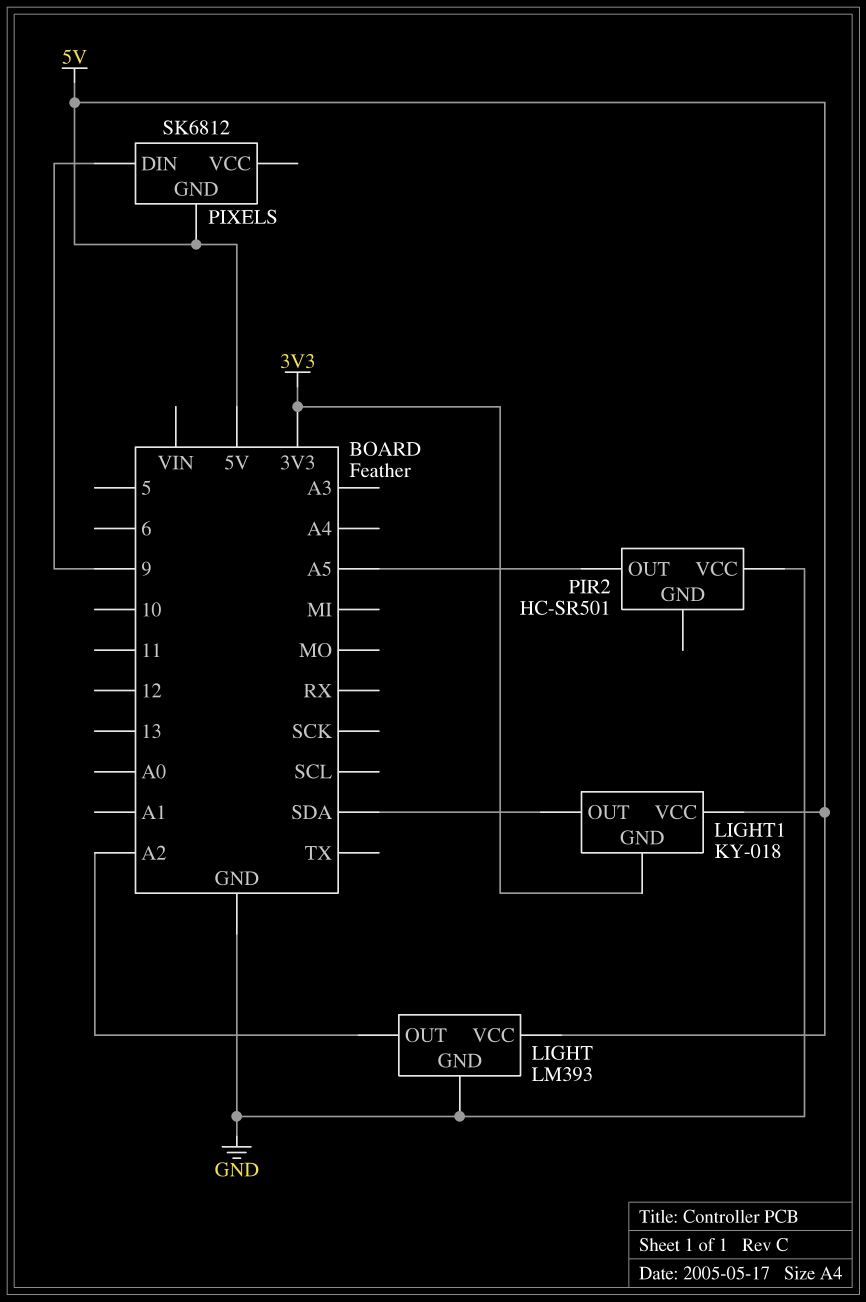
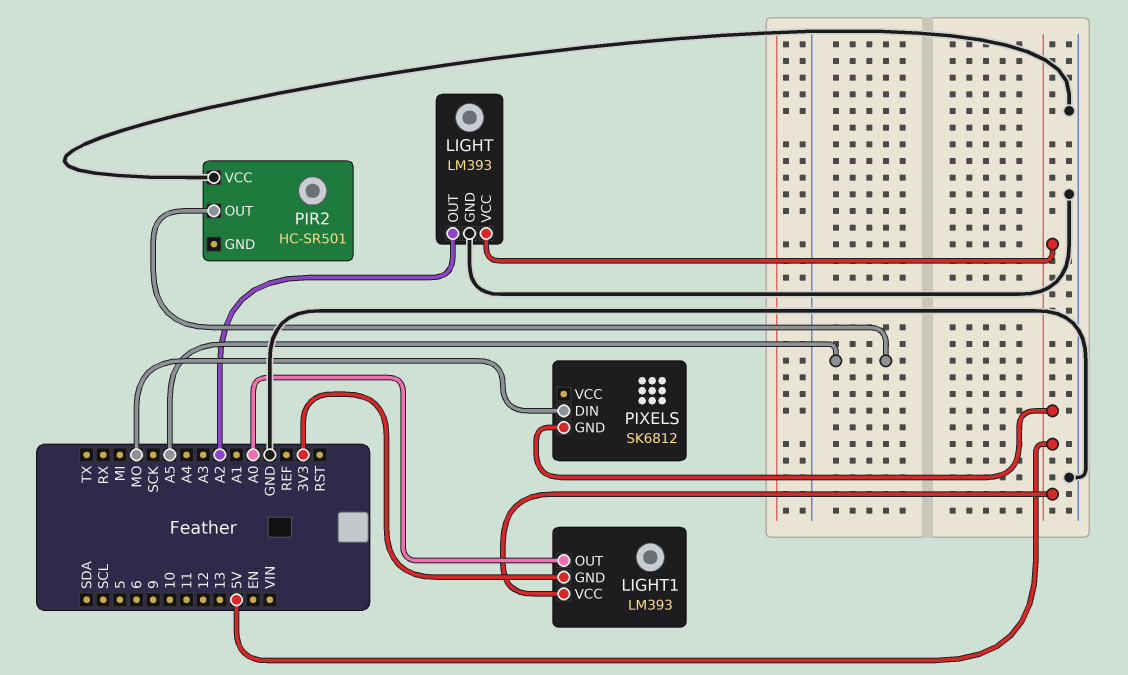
LIGHT1: KY-018 -> LM393
LIGHT1 pin OUT: SDA -> A0
PIXELS pin DIN: 9 -> MO

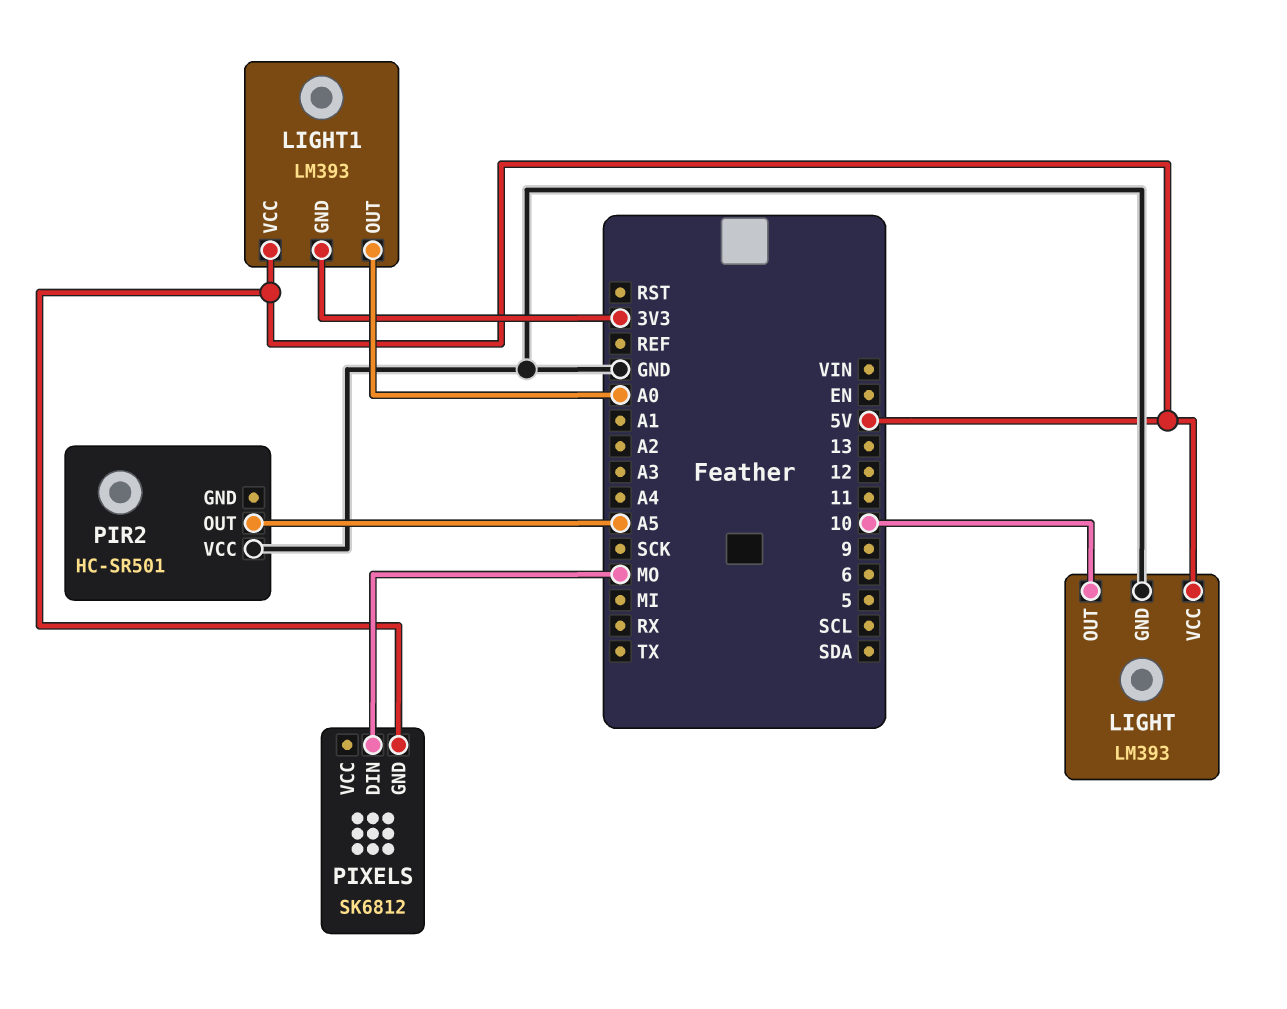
LIGHT pin OUT: A2 -> 10

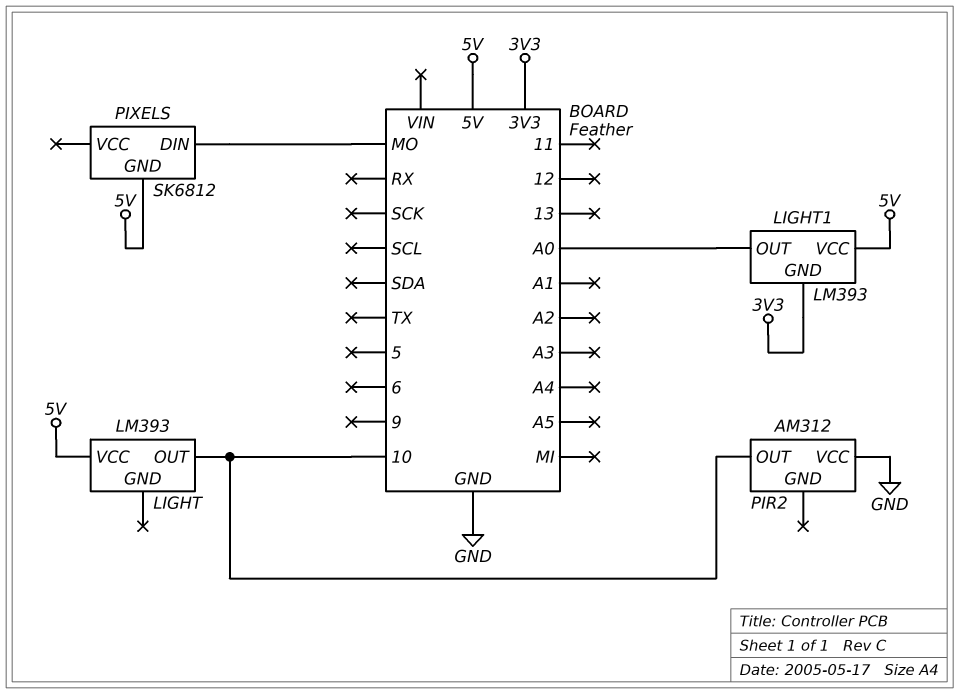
LIGHT pin GND: GND -> none
PIR2: HC-SR501 -> AM312
PIR2 pin OUT: A5 -> 10

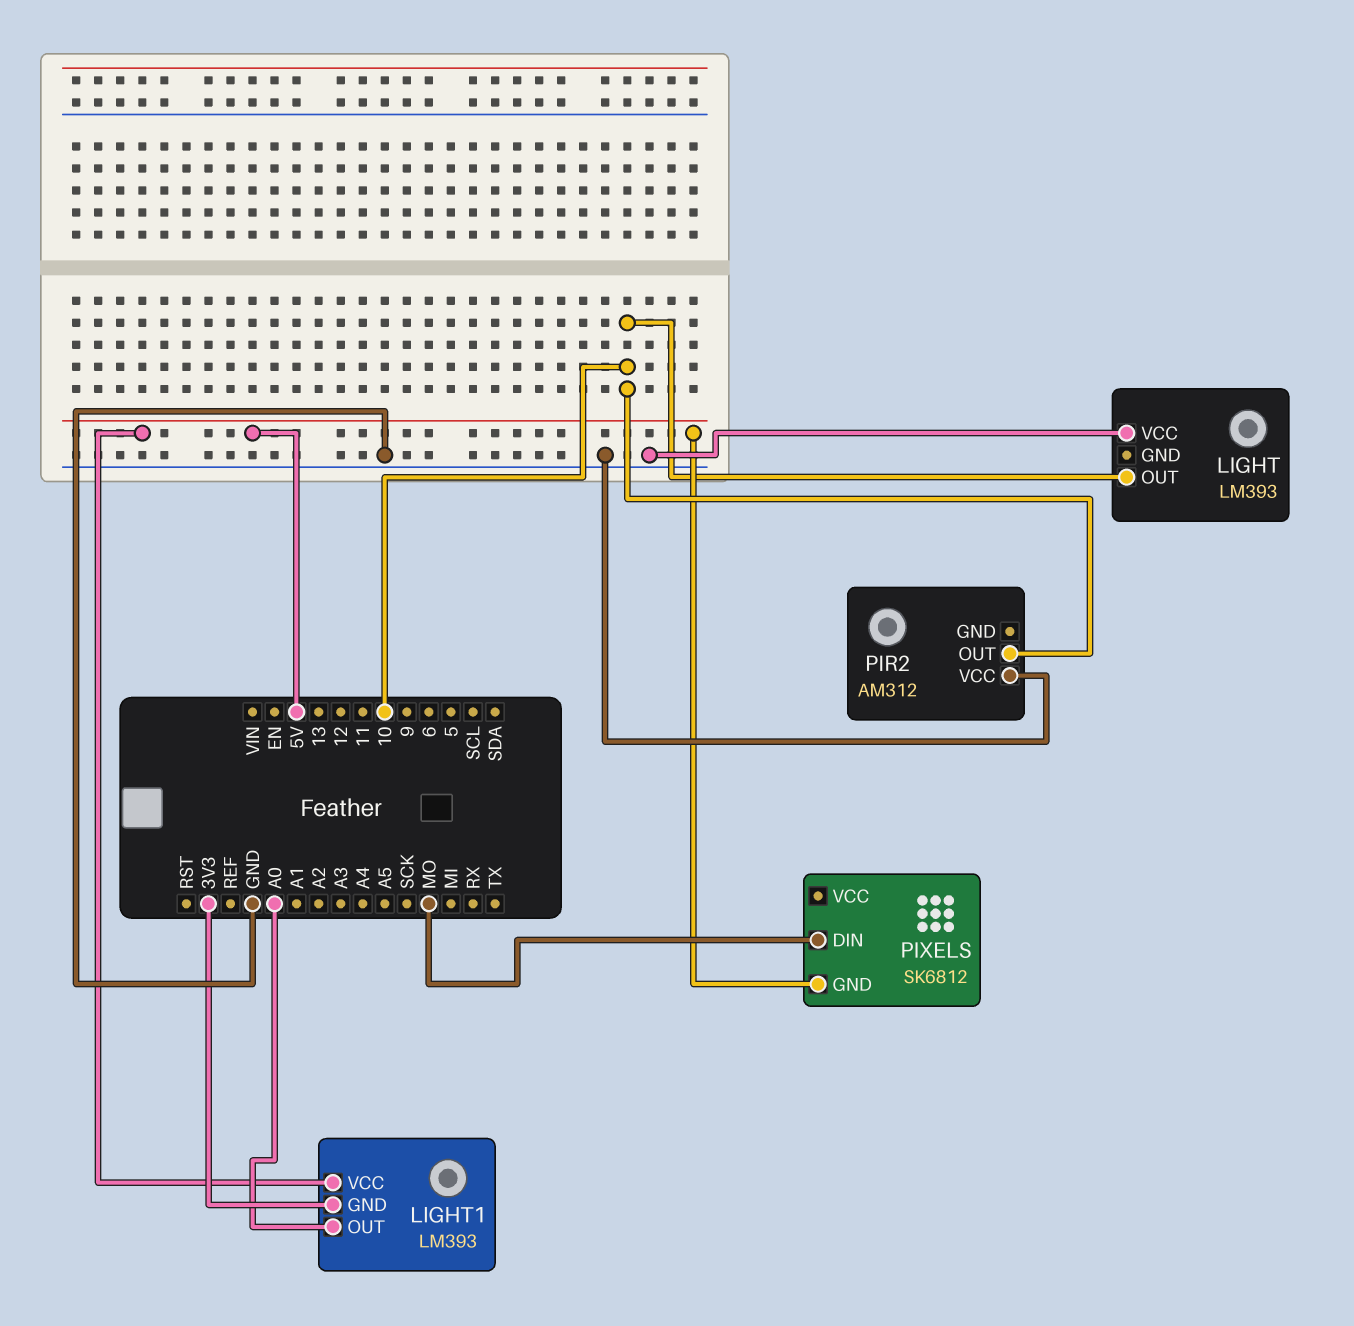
LIGHT pin VCC: 5V -> GND

